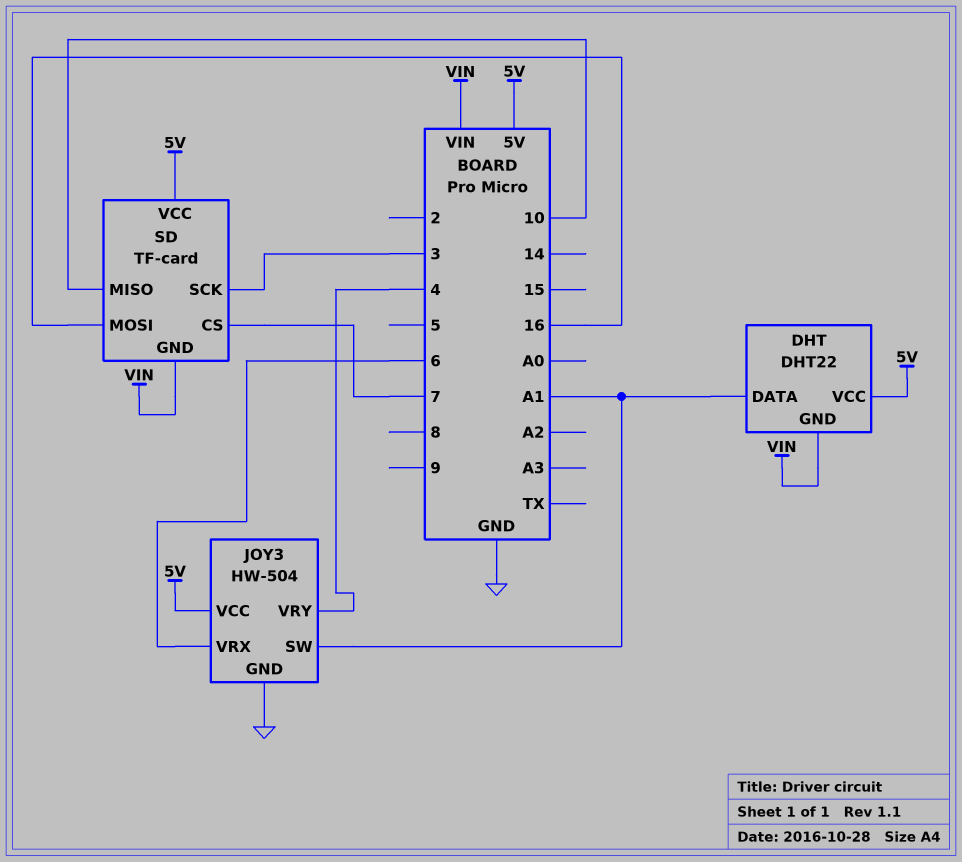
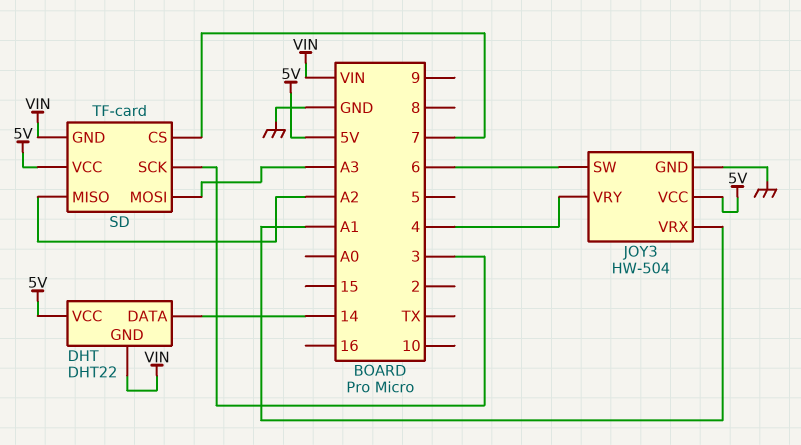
DHT pin DATA: A1 -> 14
JOY3 pin SW: A1 -> 6
JOY3 pin VRX: 6 -> A1
SD pin MISO: 10 -> A2
SD pin MOSI: 16 -> A3

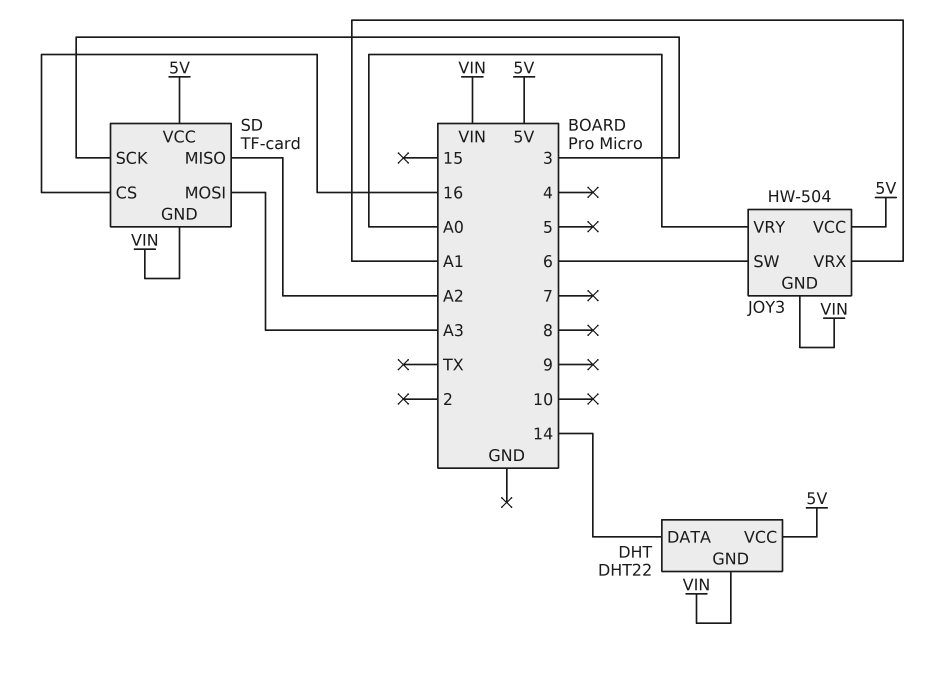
JOY3 pin GND: GND -> VIN
JOY3 pin VRY: 4 -> A0
SD pin CS: 7 -> 16

